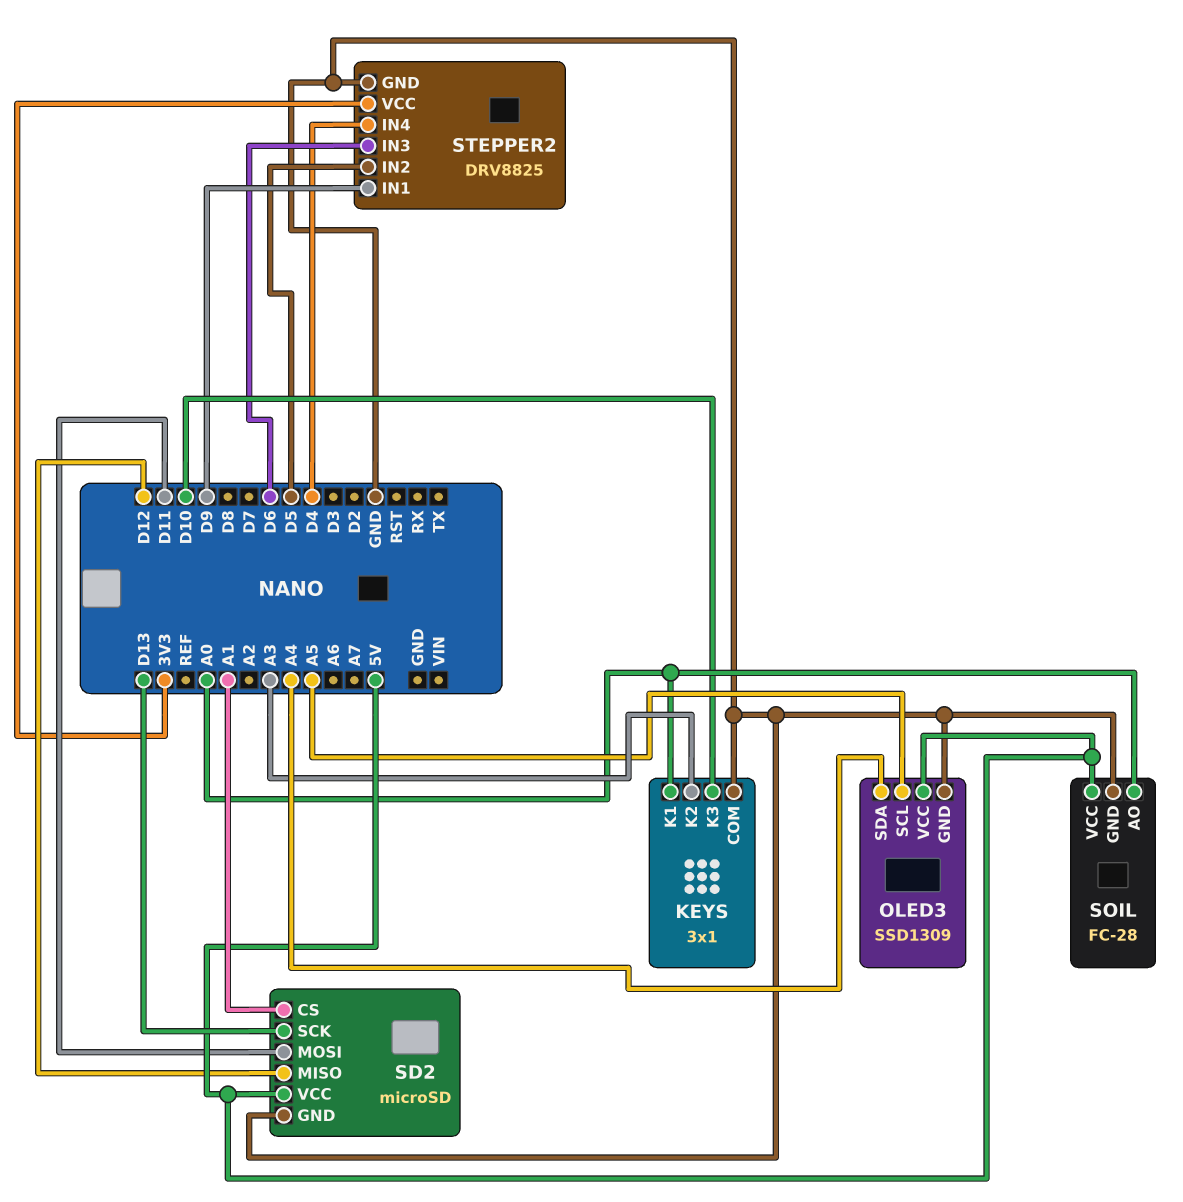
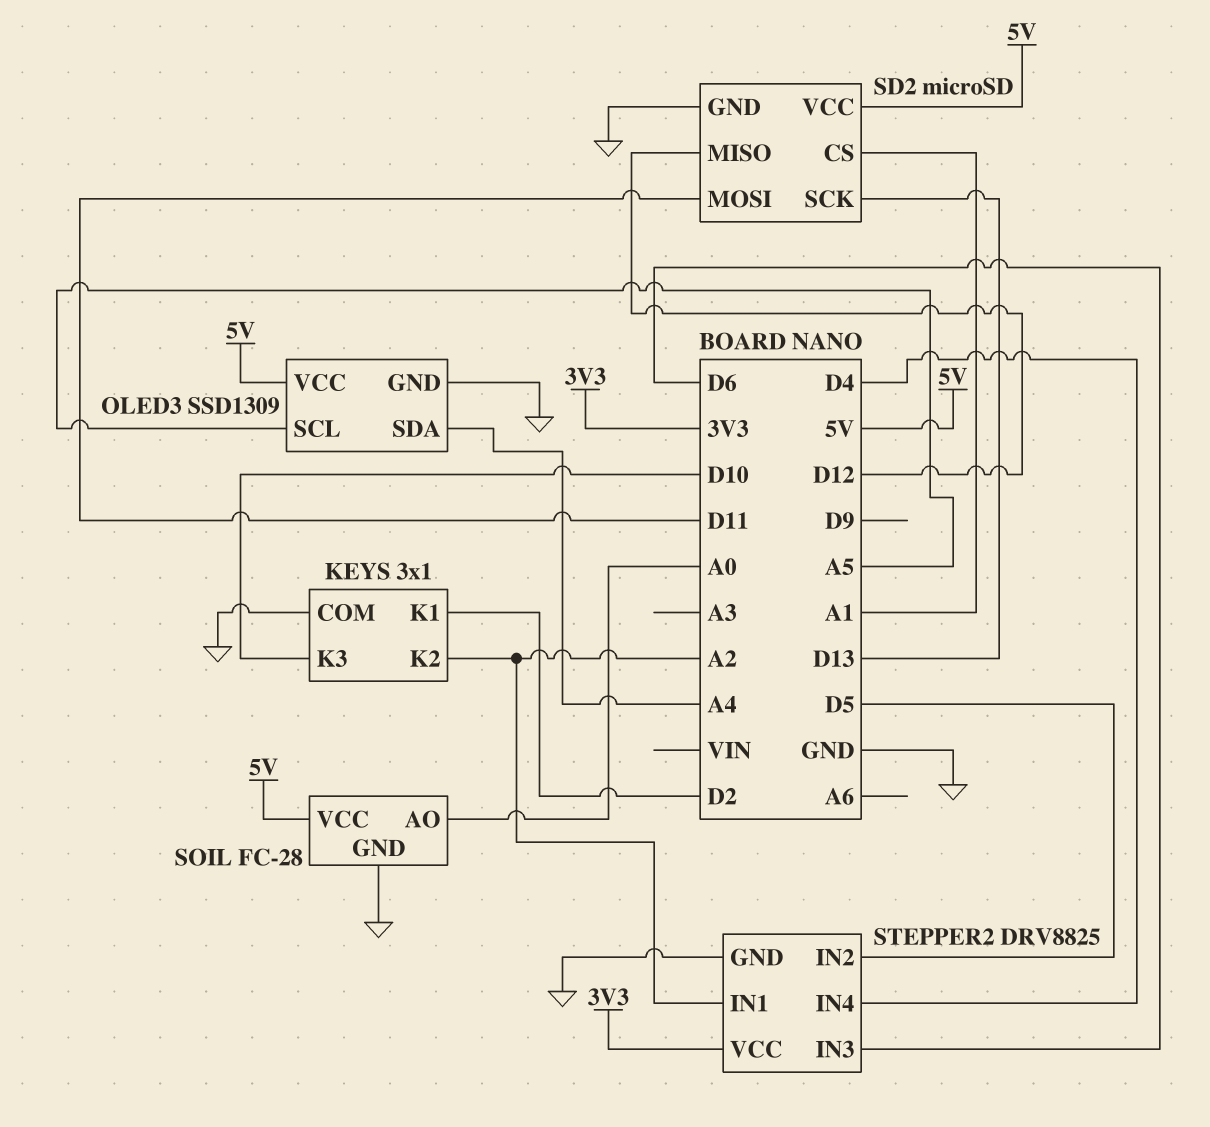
KEYS pin K1: A0 -> D2
KEYS pin K2: A3 -> A2
STEPPER2 pin IN1: D9 -> A2

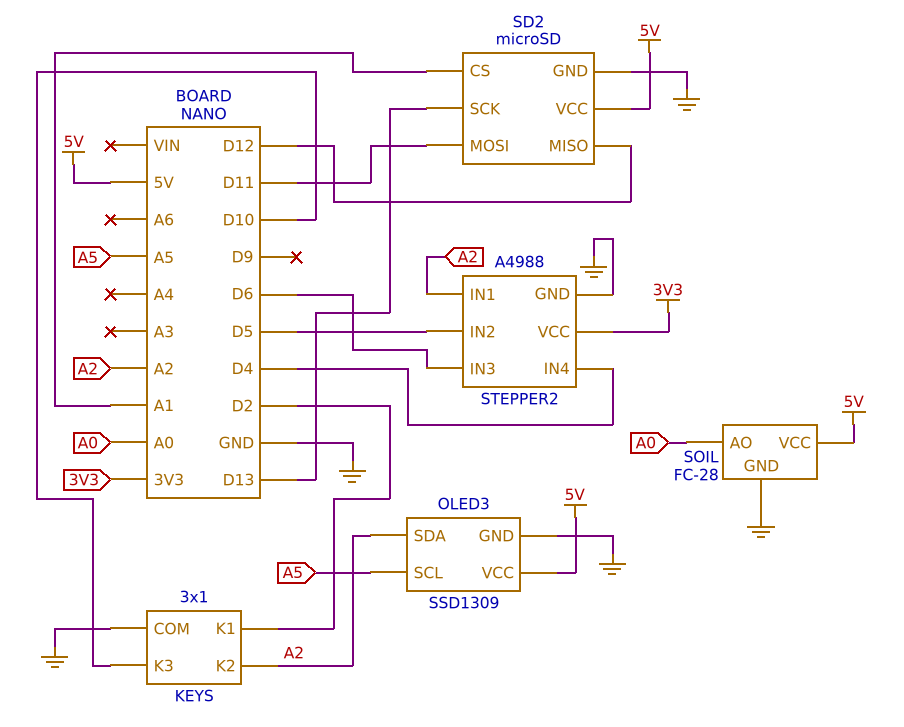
OLED3 pin SDA: A4 -> A2
STEPPER2: DRV8825 -> A4988

